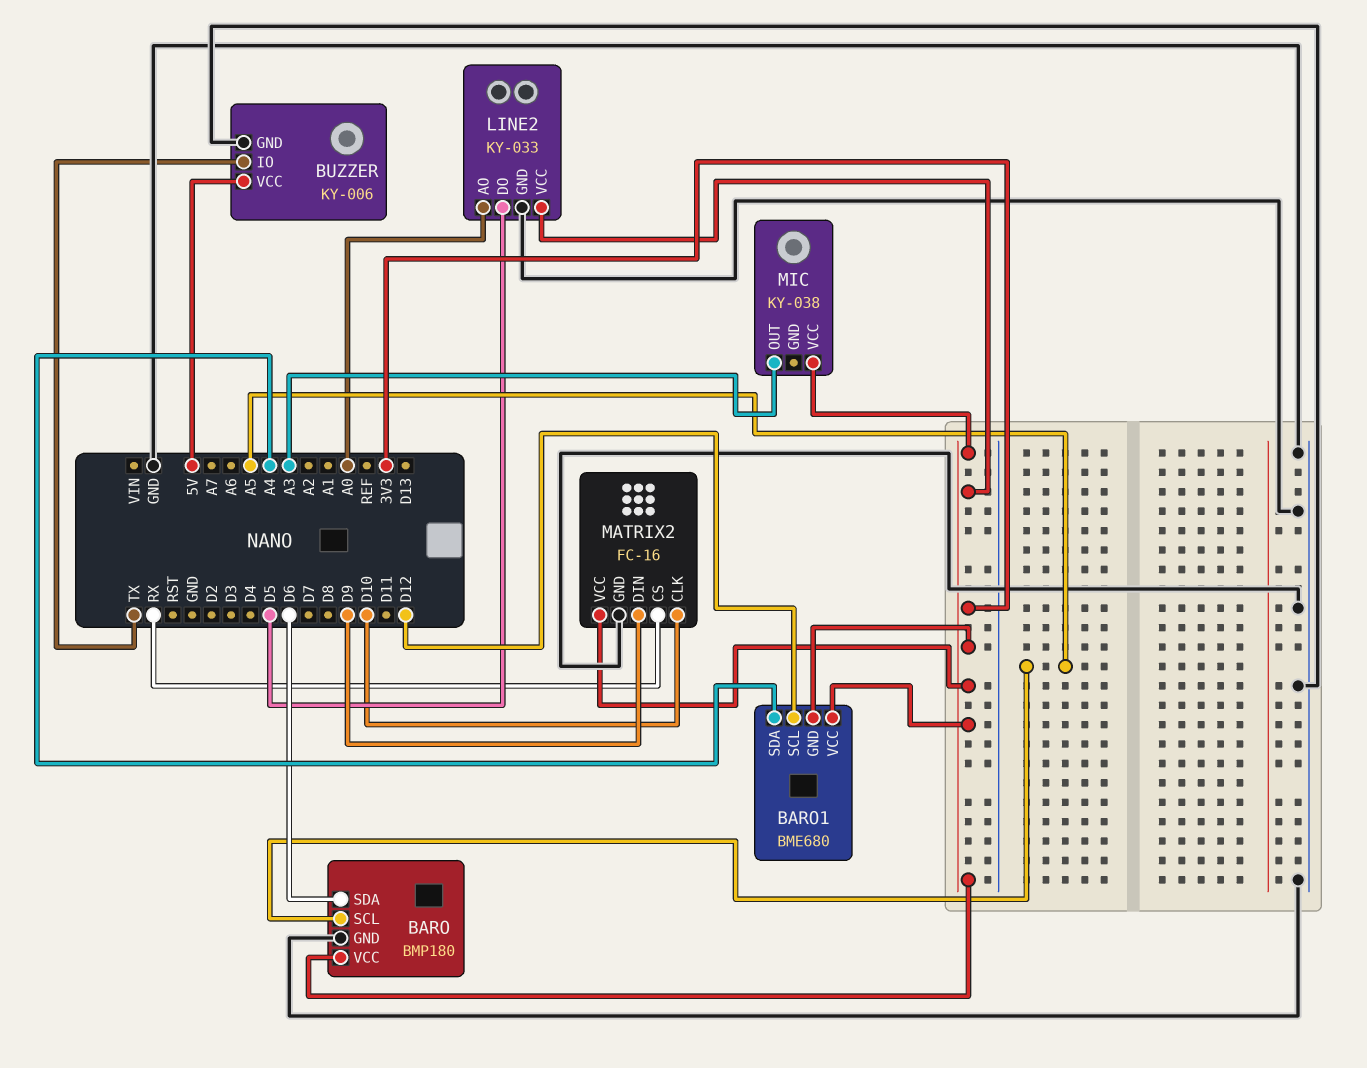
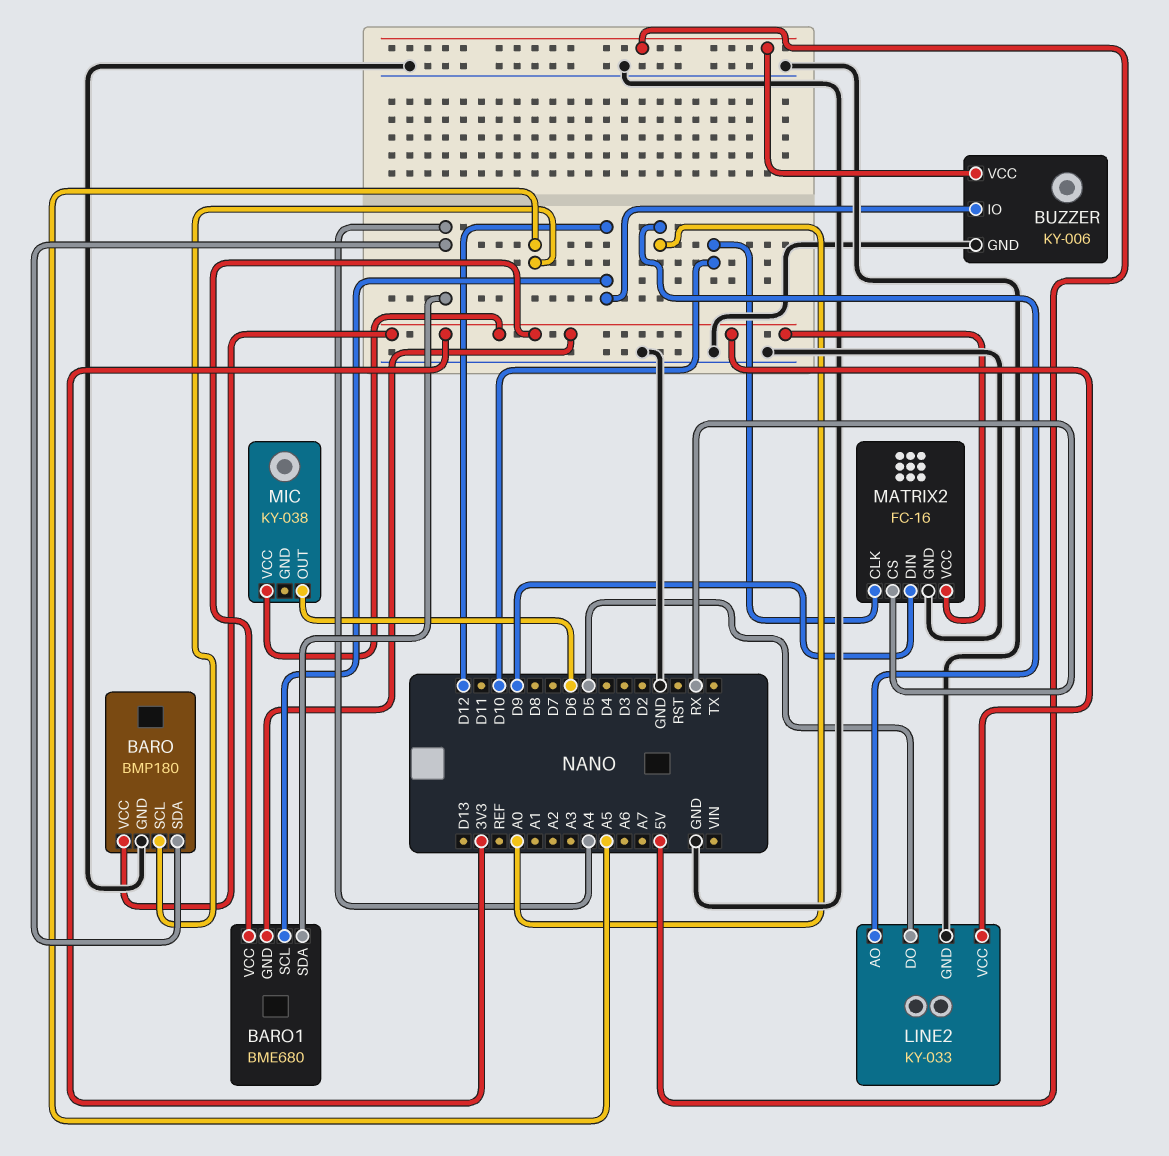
BARO pin SDA: D6 -> A4
BUZZER pin IO: TX -> D12
MIC pin OUT: A3 -> D6

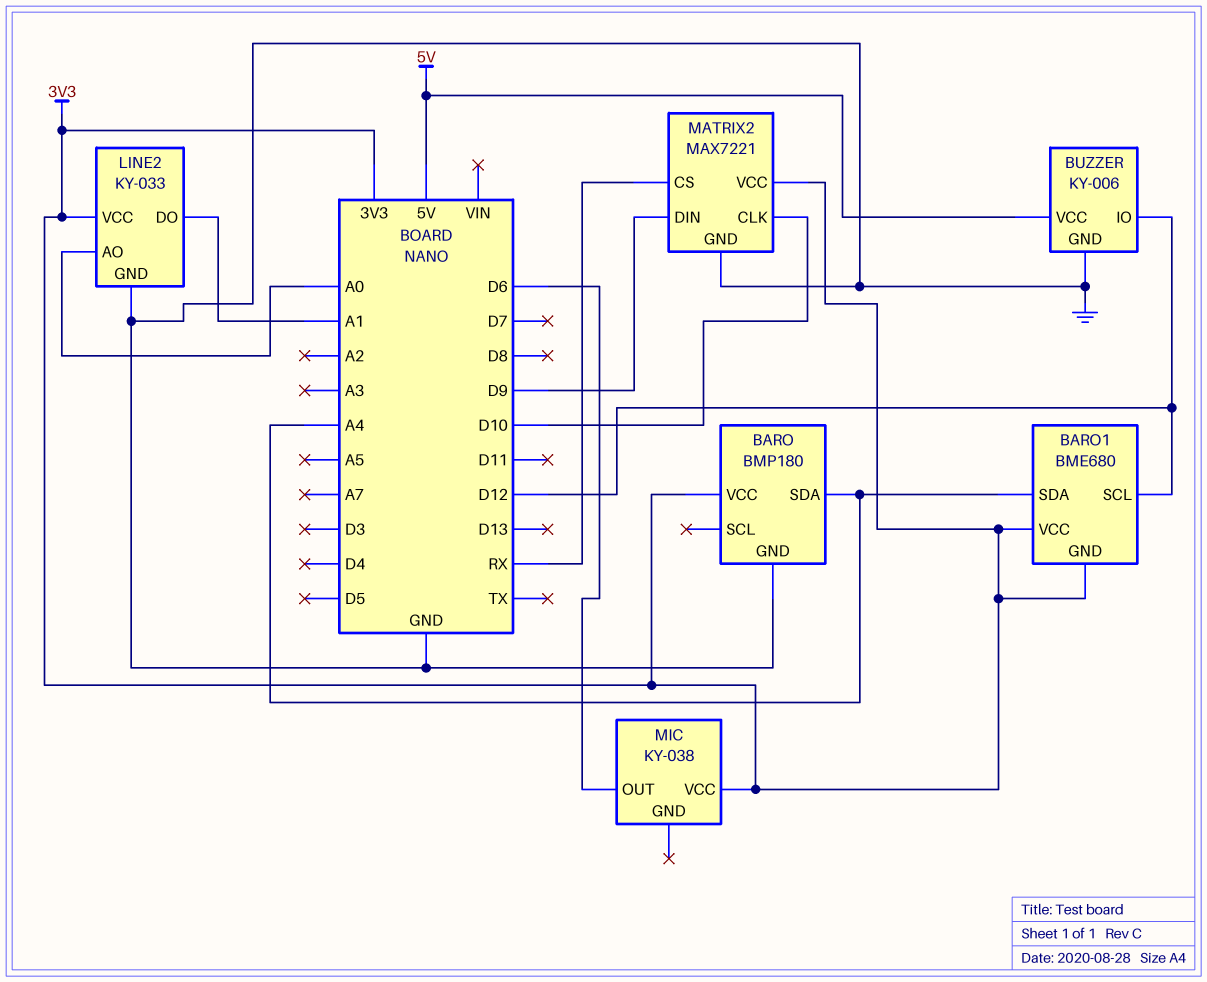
BARO pin SCL: A5 -> none
LINE2 pin DO: D5 -> A1
MATRIX2: FC-16 -> MAX7221

